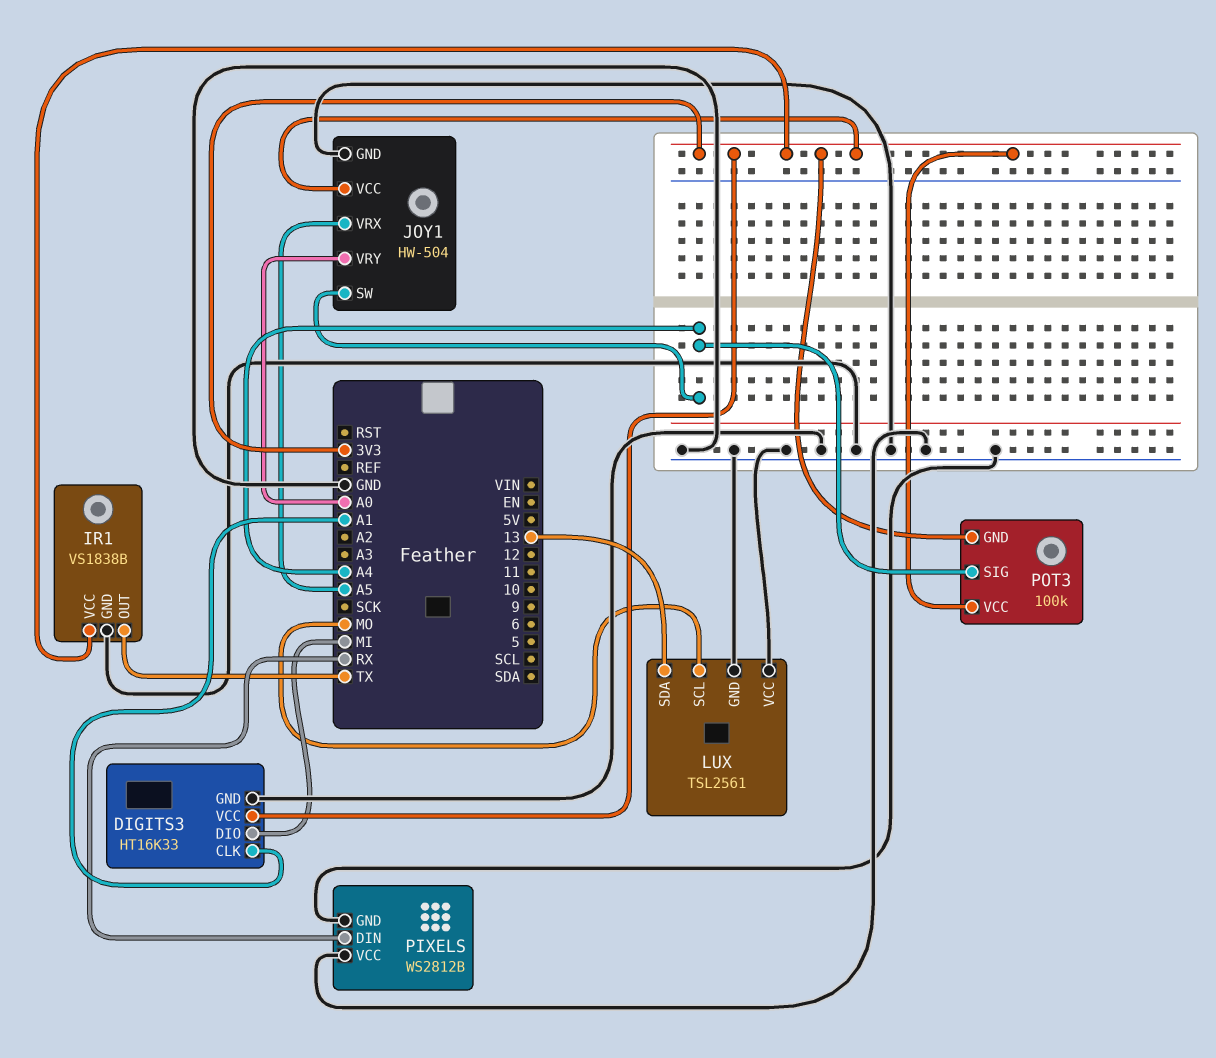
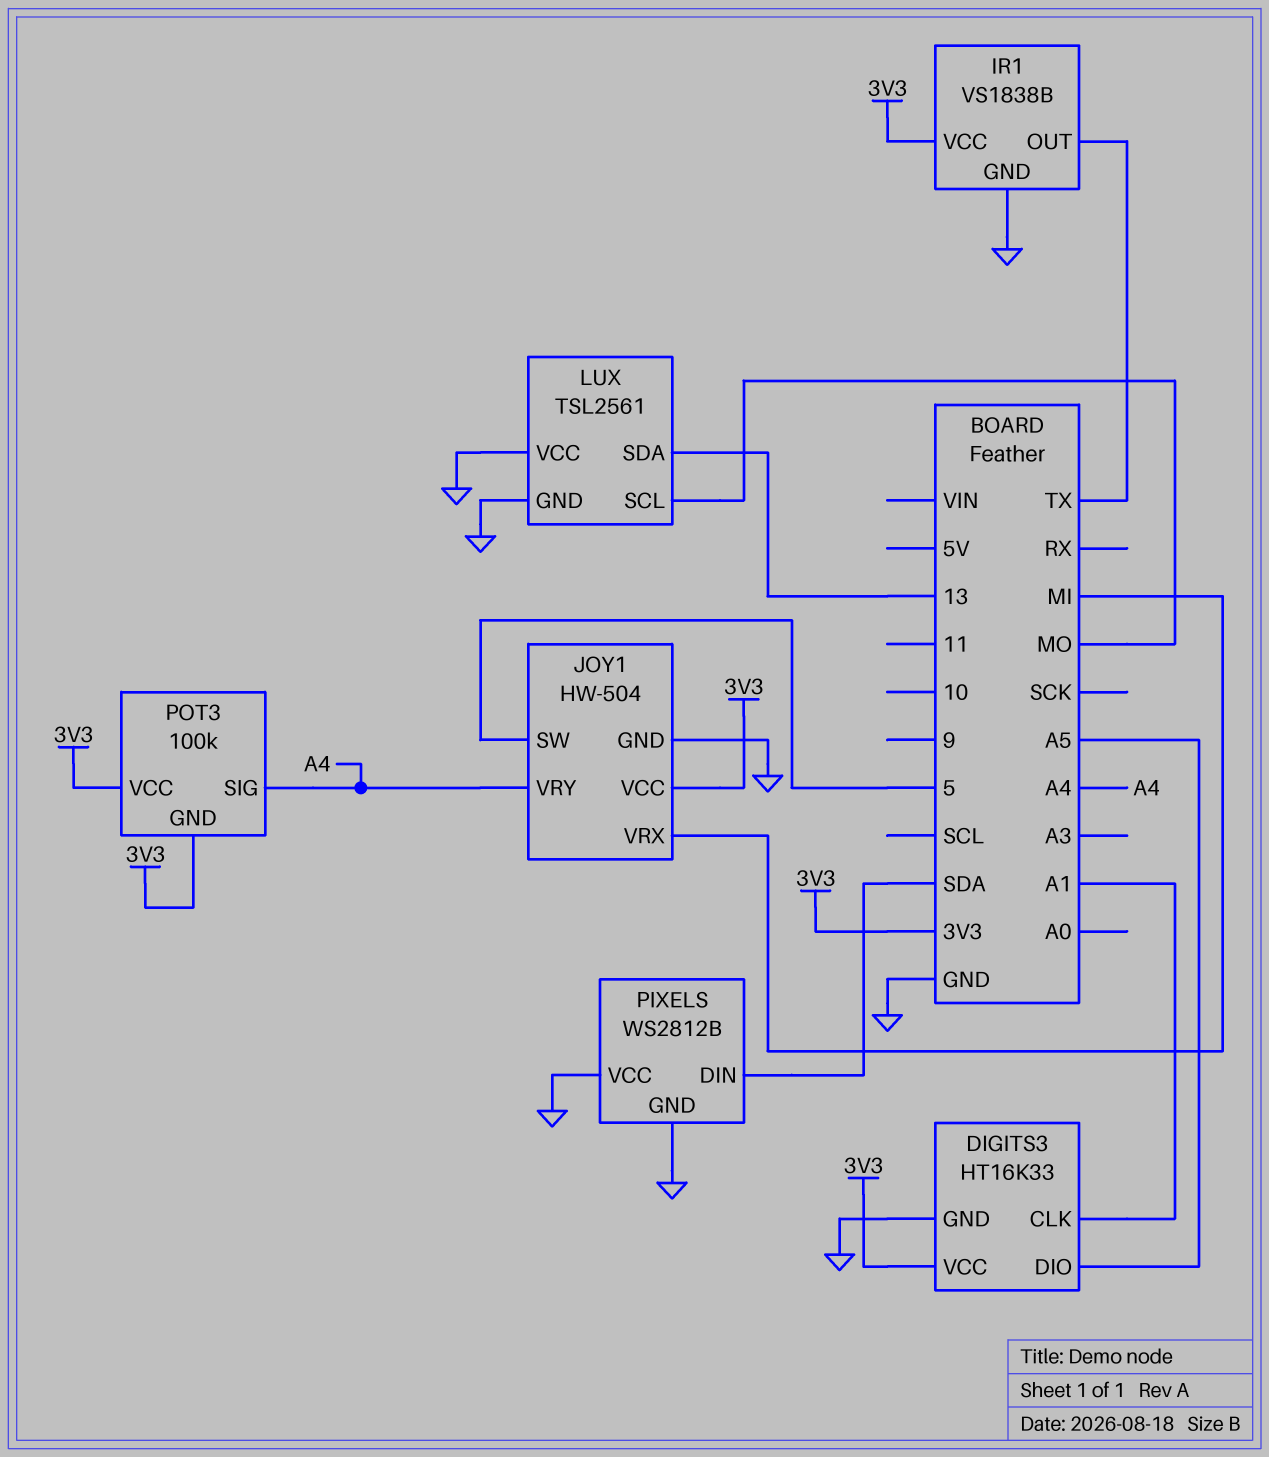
DIGITS3 pin DIO: MI -> A5
JOY1 pin SW: A4 -> 5
JOY1 pin VRX: A5 -> MI
JOY1 pin VRY: A0 -> A4
PIXELS pin DIN: RX -> SDA

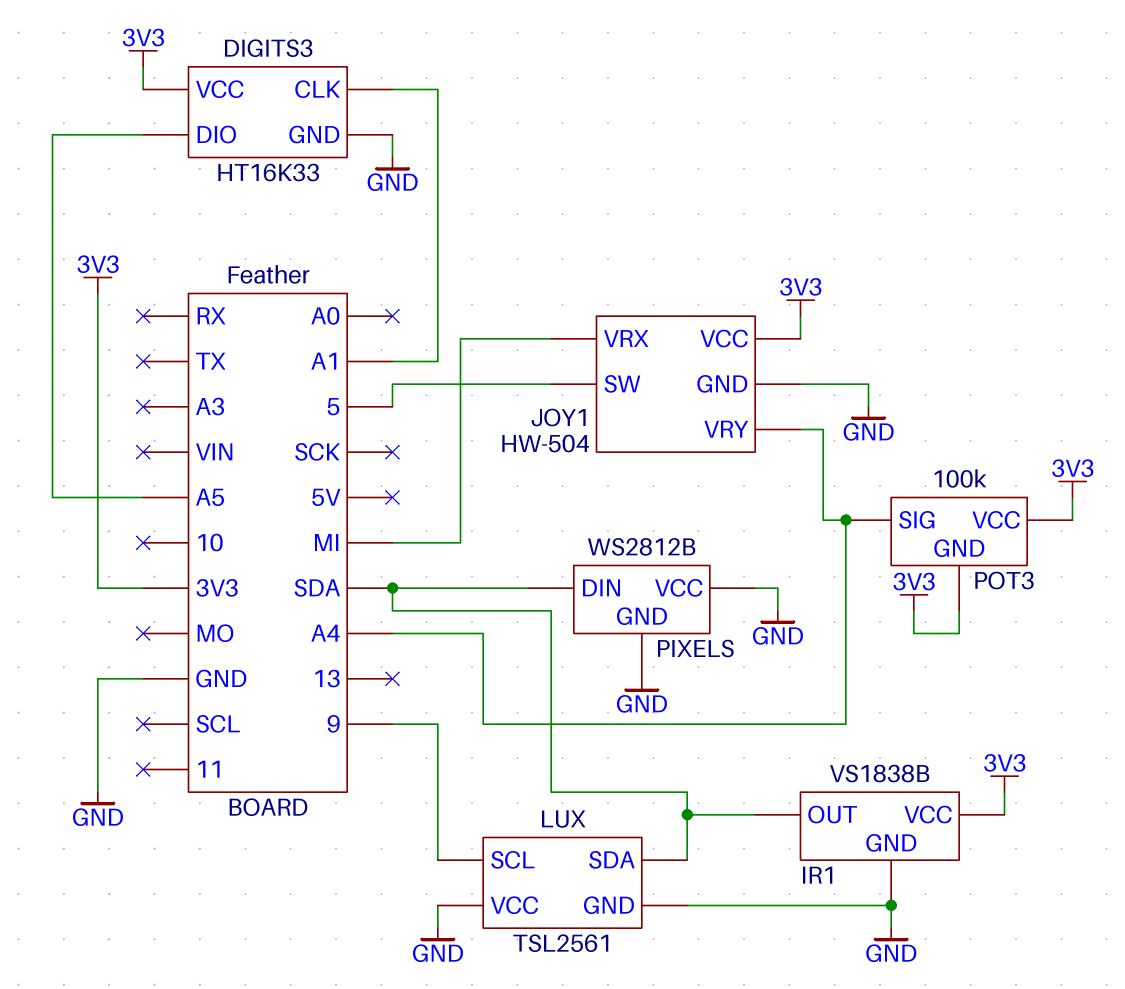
IR1 pin OUT: TX -> SDA
LUX pin SCL: MO -> 9
LUX pin SDA: 13 -> SDA

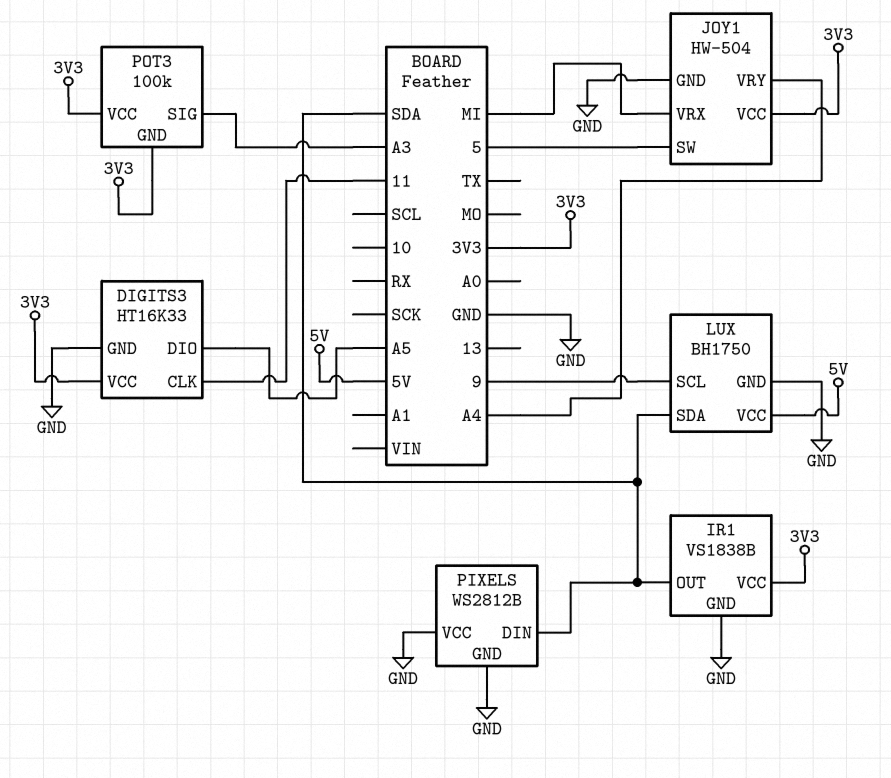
DIGITS3 pin CLK: A1 -> 11
LUX: TSL2561 -> BH1750
LUX pin VCC: GND -> 5V
POT3 pin SIG: A4 -> A3

